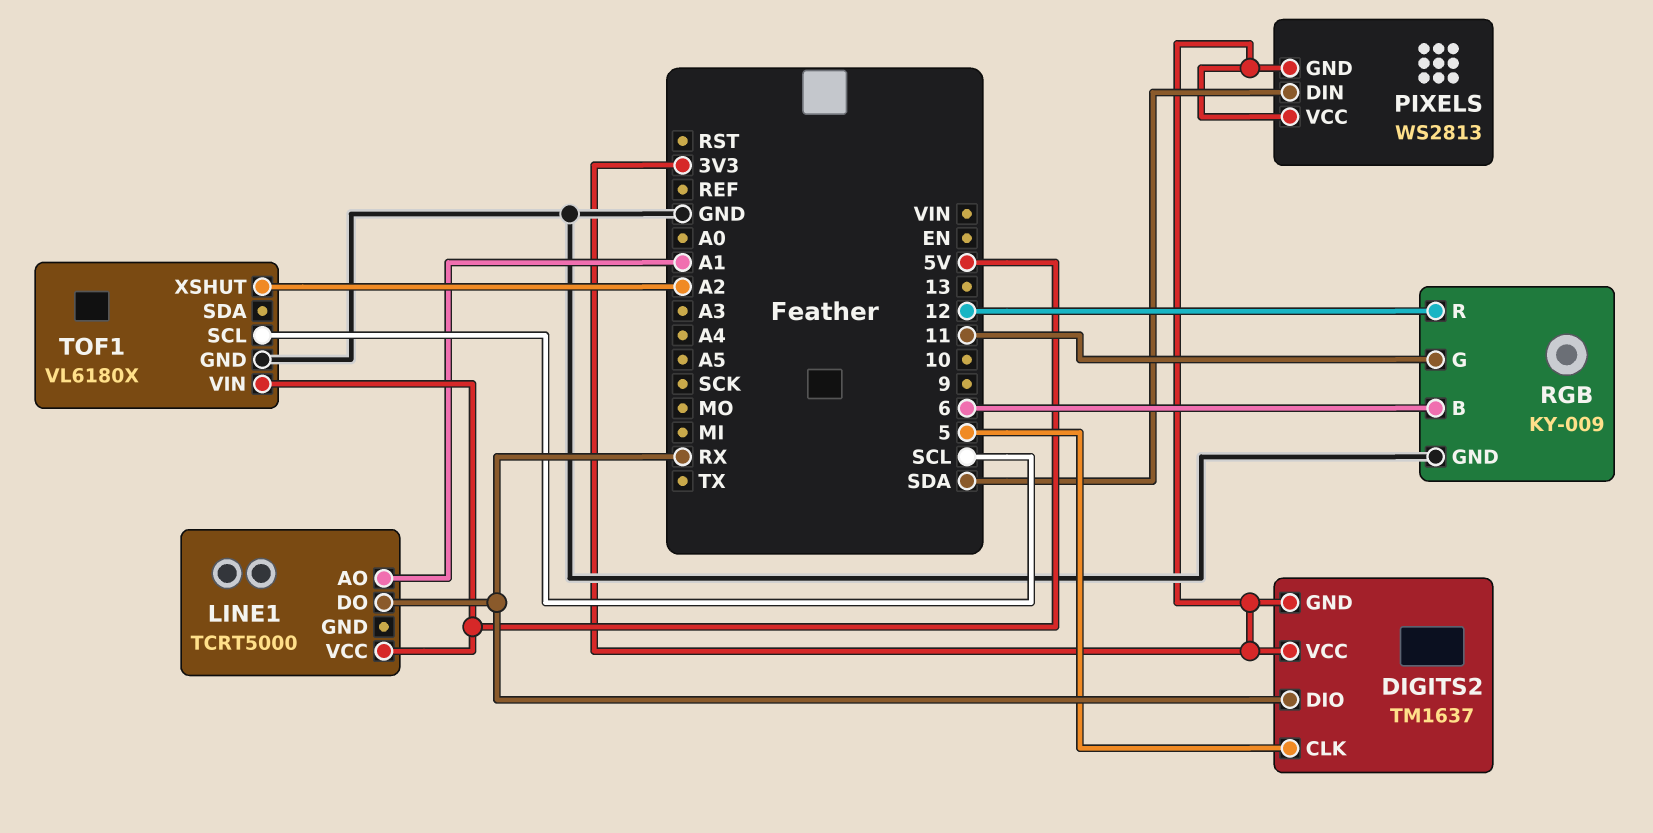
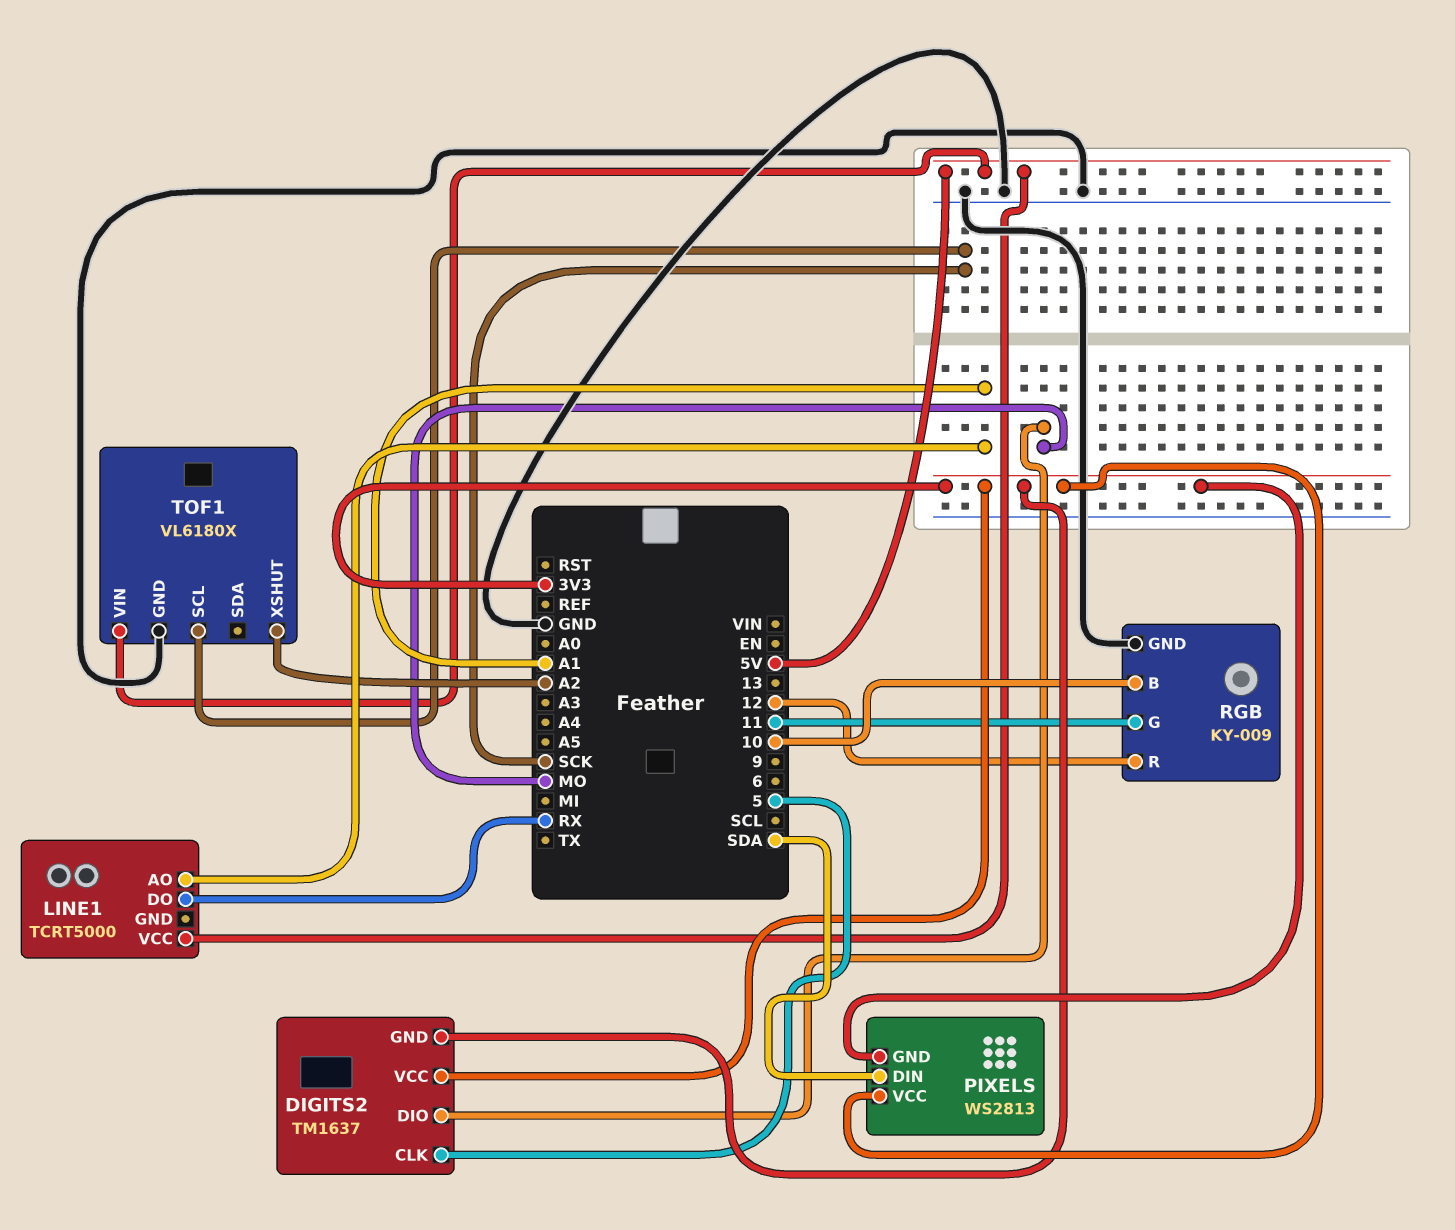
DIGITS2 pin DIO: RX -> MO
RGB pin B: 6 -> 10
TOF1 pin SCL: SCL -> SCK

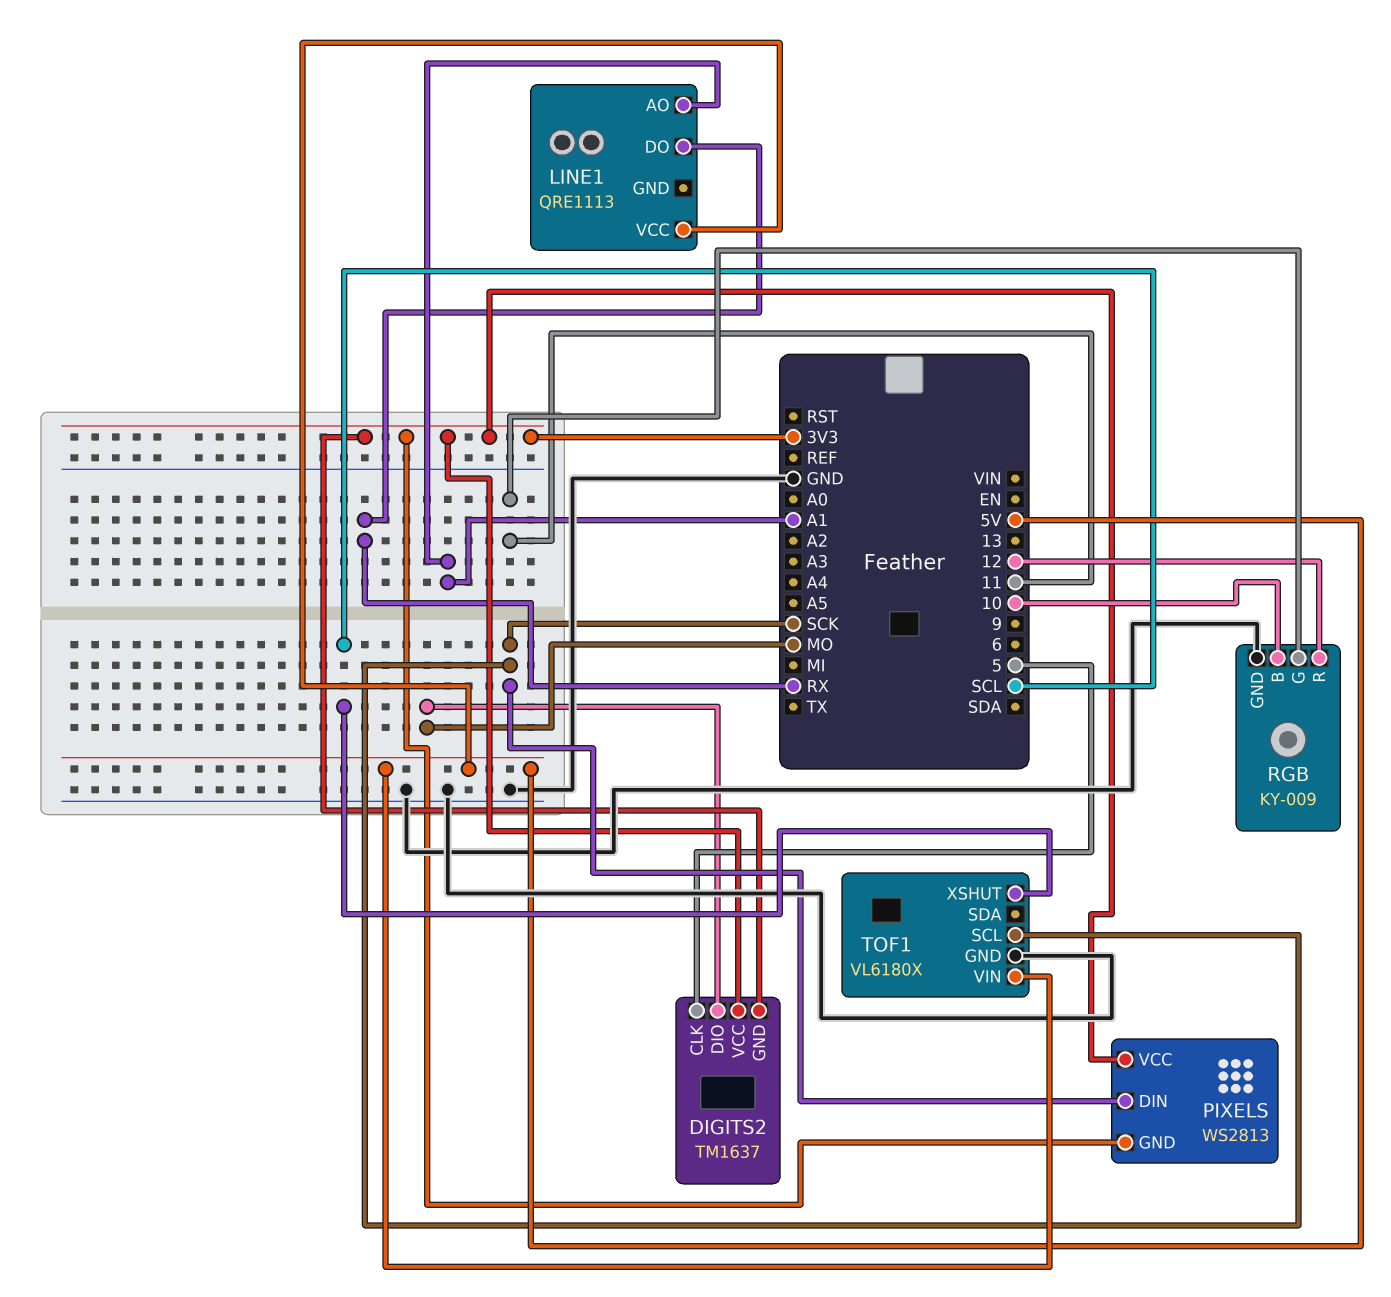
LINE1: TCRT5000 -> QRE1113
PIXELS pin DIN: SDA -> SCK
TOF1 pin XSHUT: A2 -> SCL

